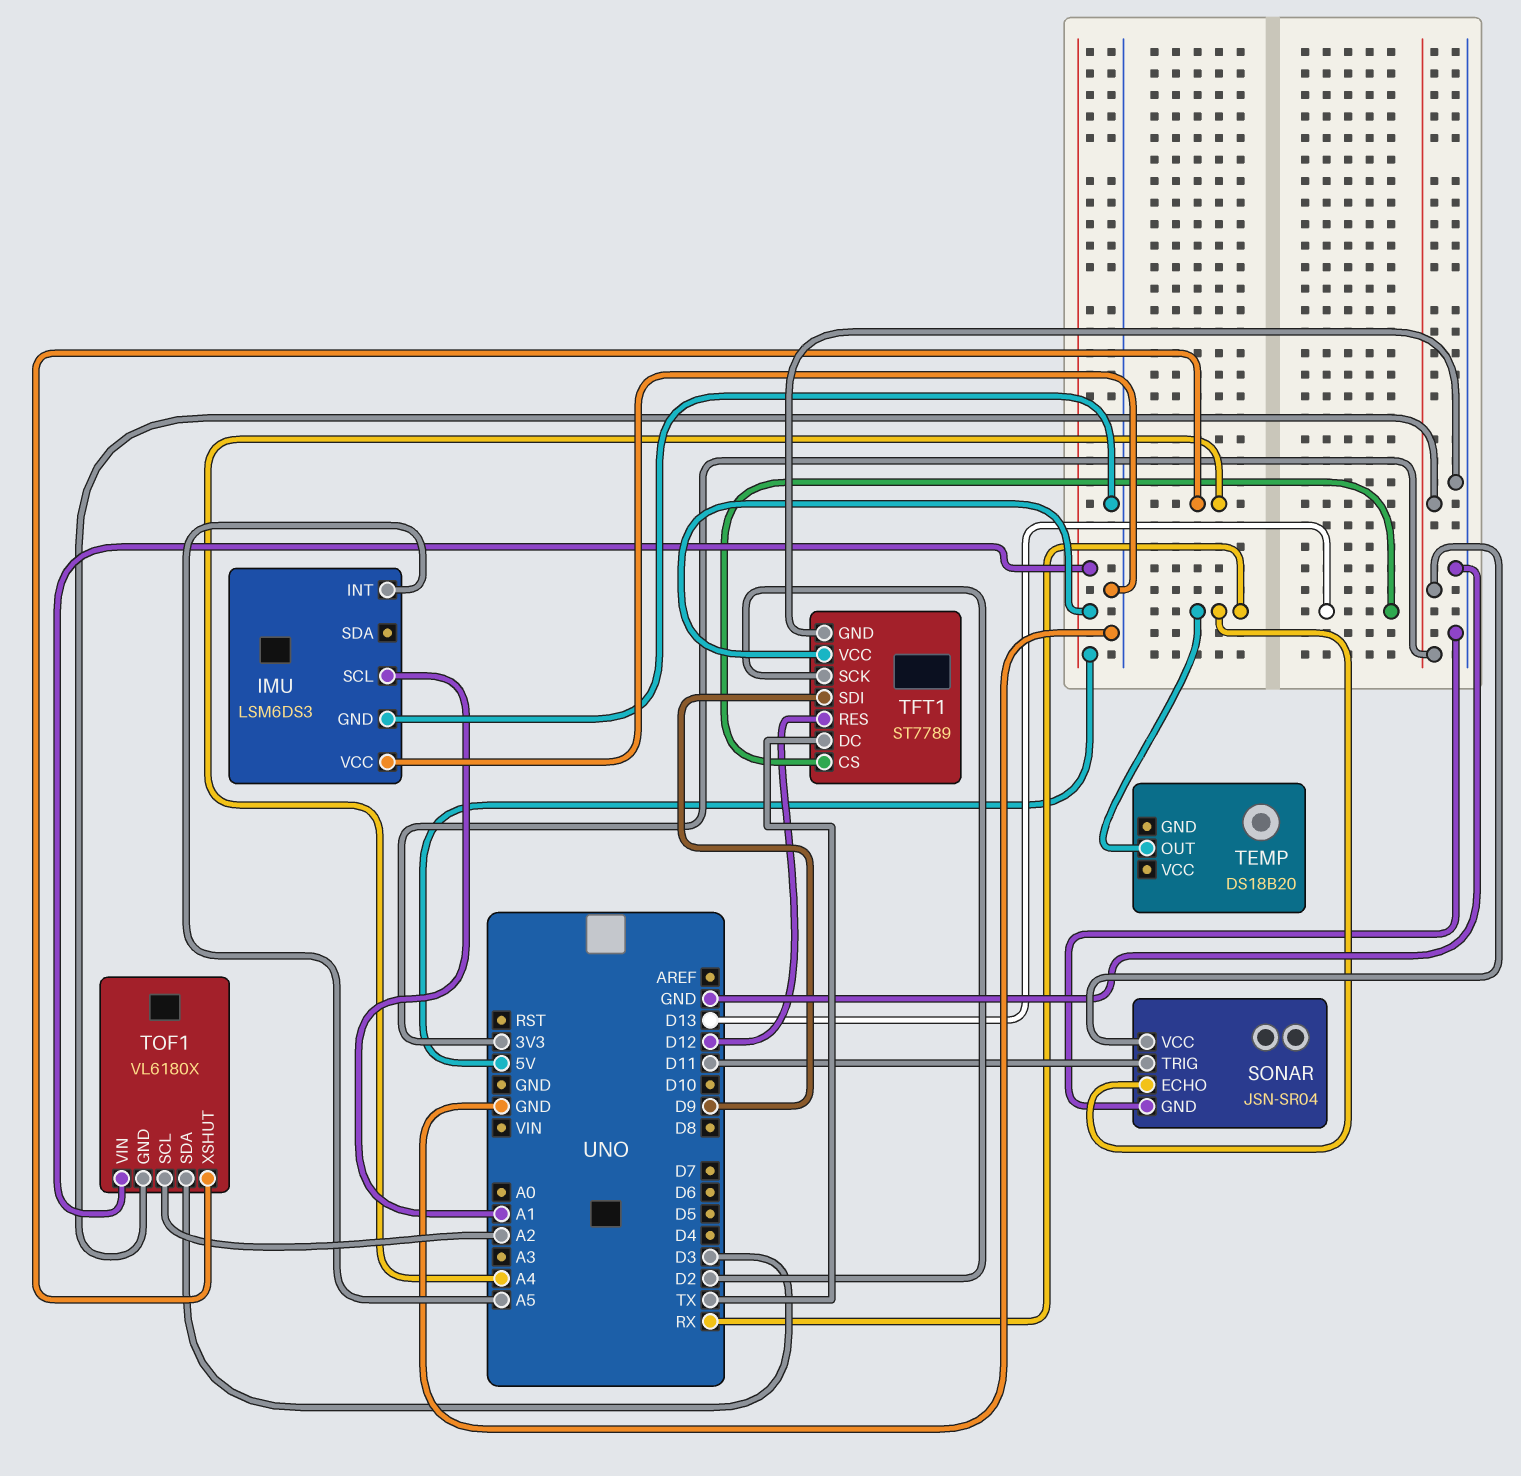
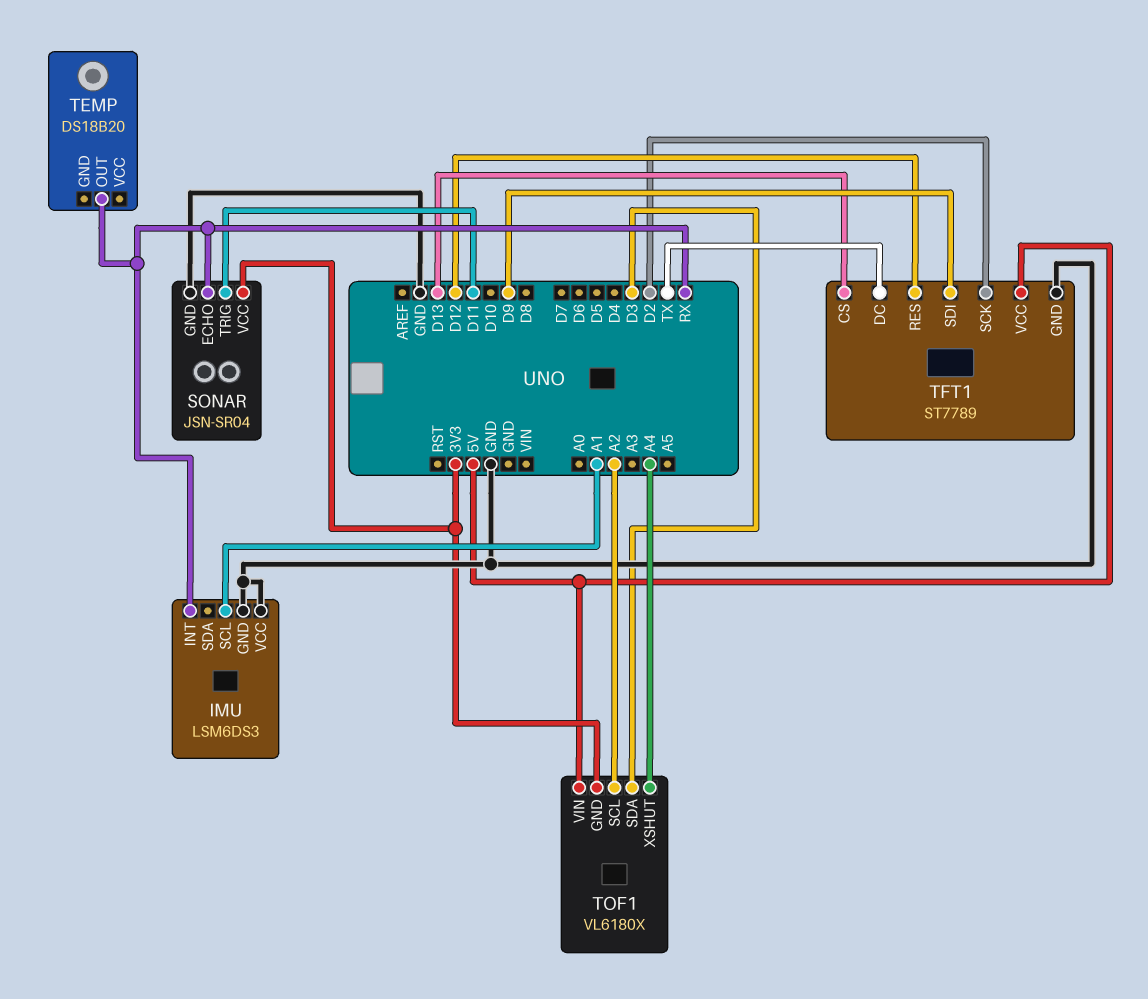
IMU pin INT: A5 -> RX

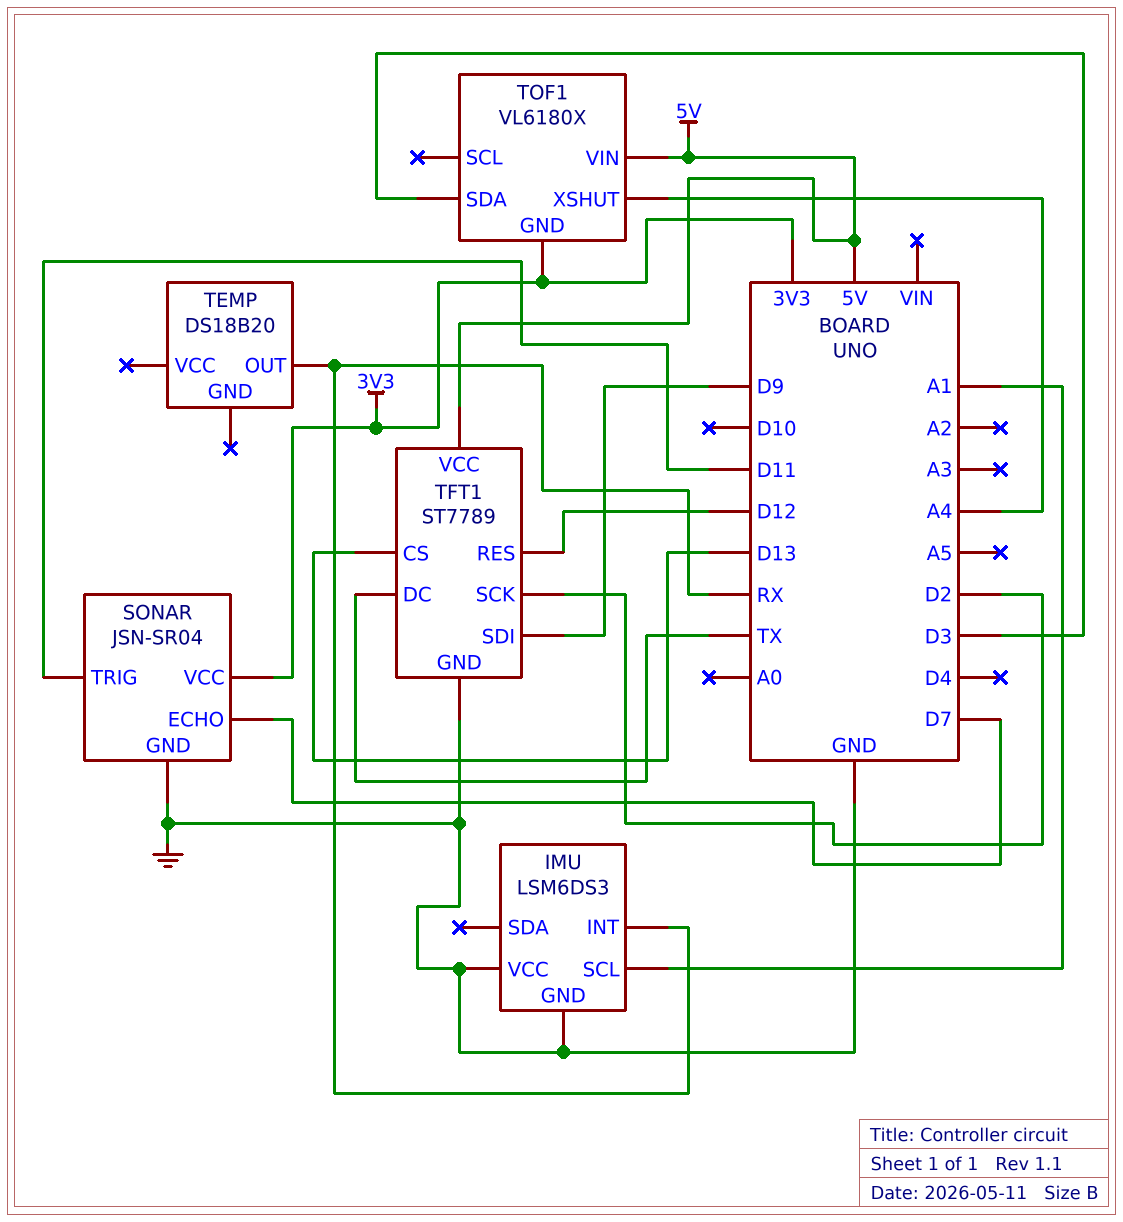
SONAR pin ECHO: RX -> D7
TOF1 pin SCL: A2 -> none

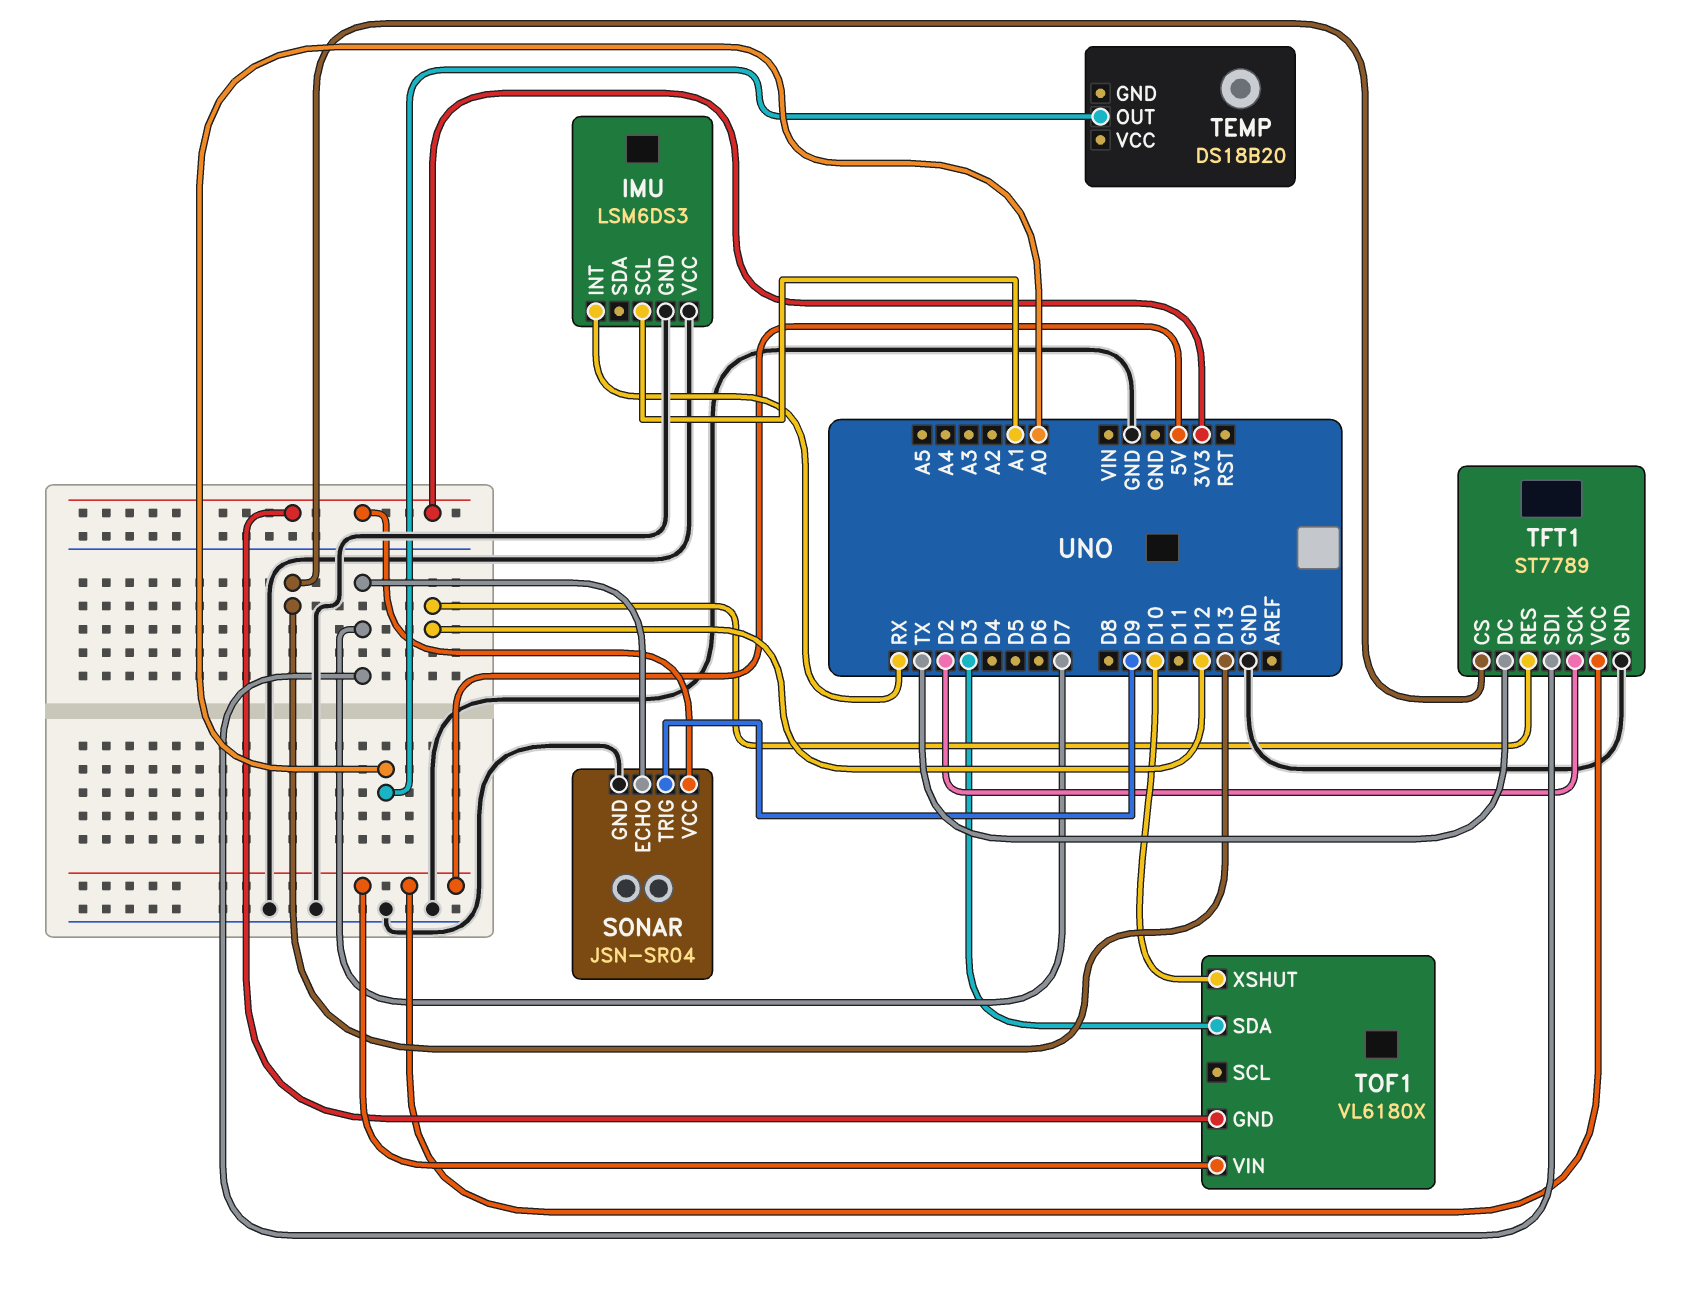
SONAR pin TRIG: D11 -> D9
TEMP pin OUT: RX -> A0
TFT1 pin SDI: D9 -> D7
TOF1 pin XSHUT: A4 -> D10

